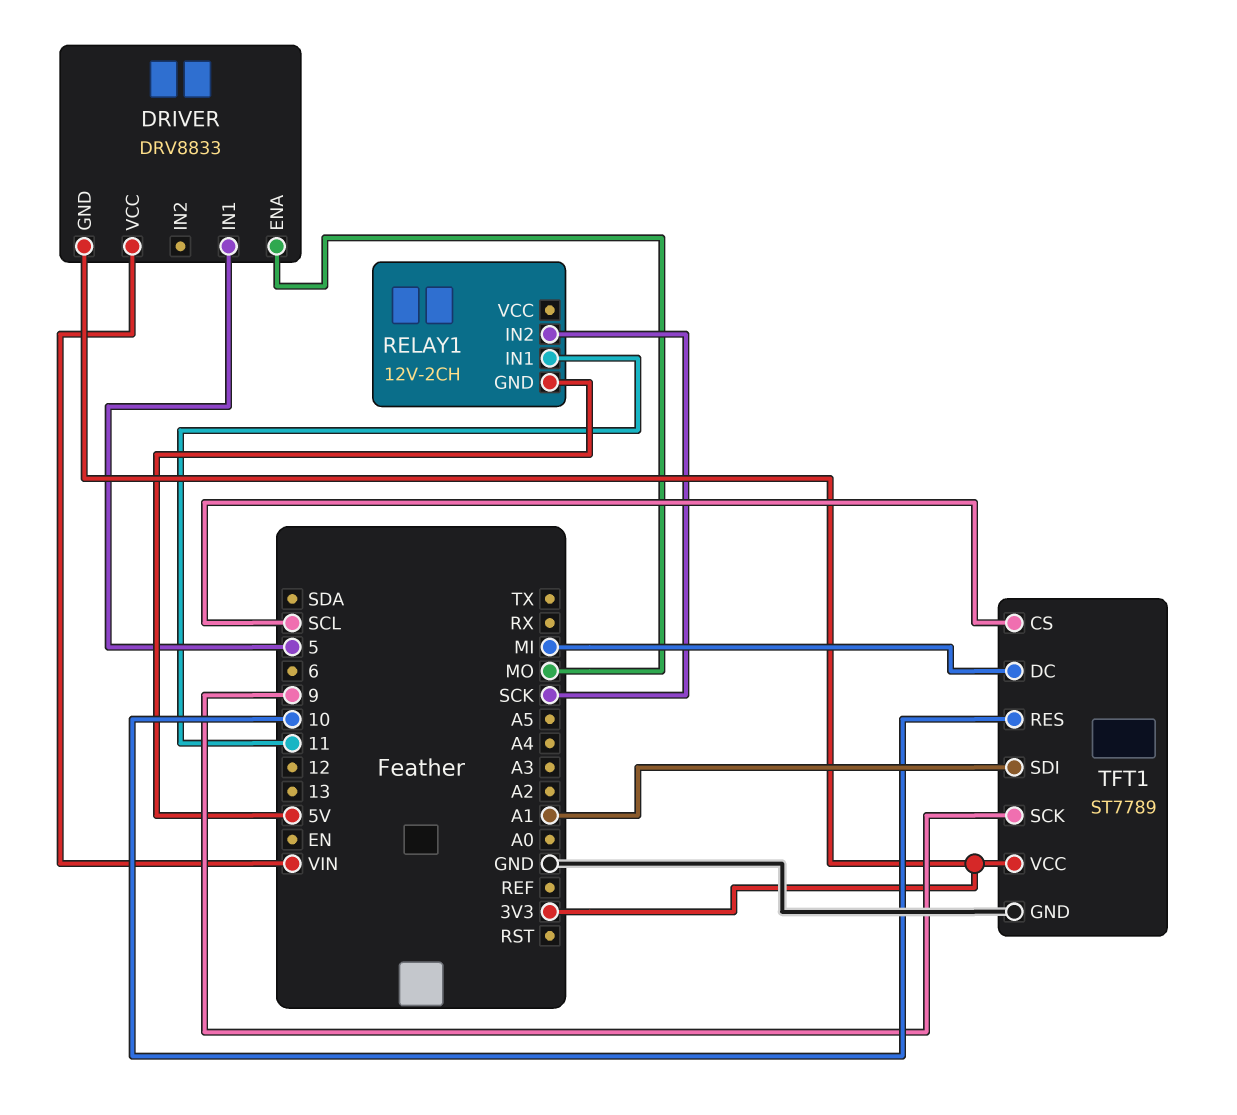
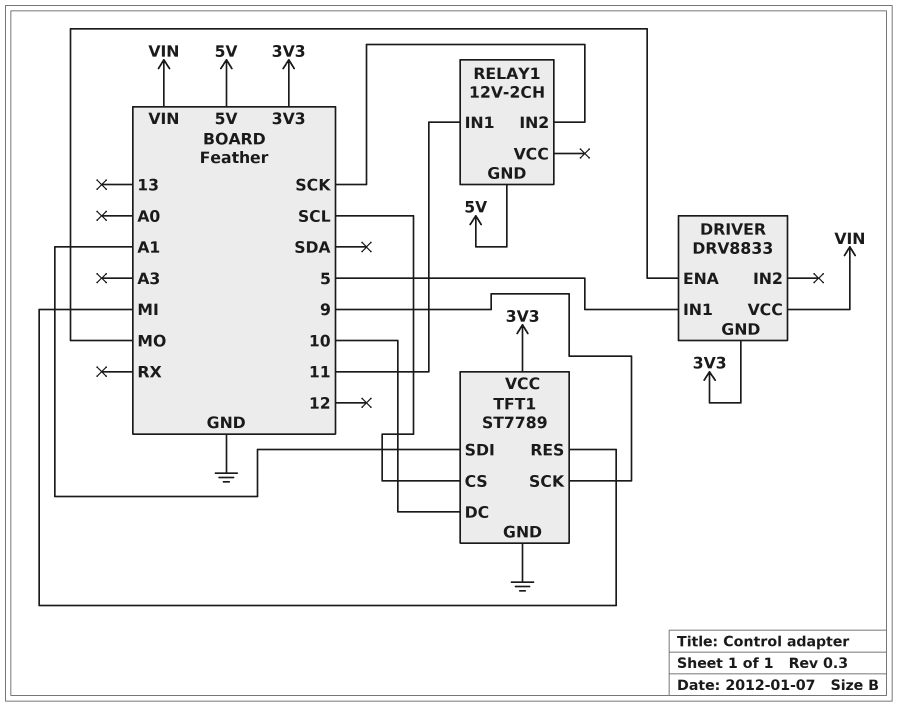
TFT1 pin DC: MI -> 10
TFT1 pin RES: 10 -> MI

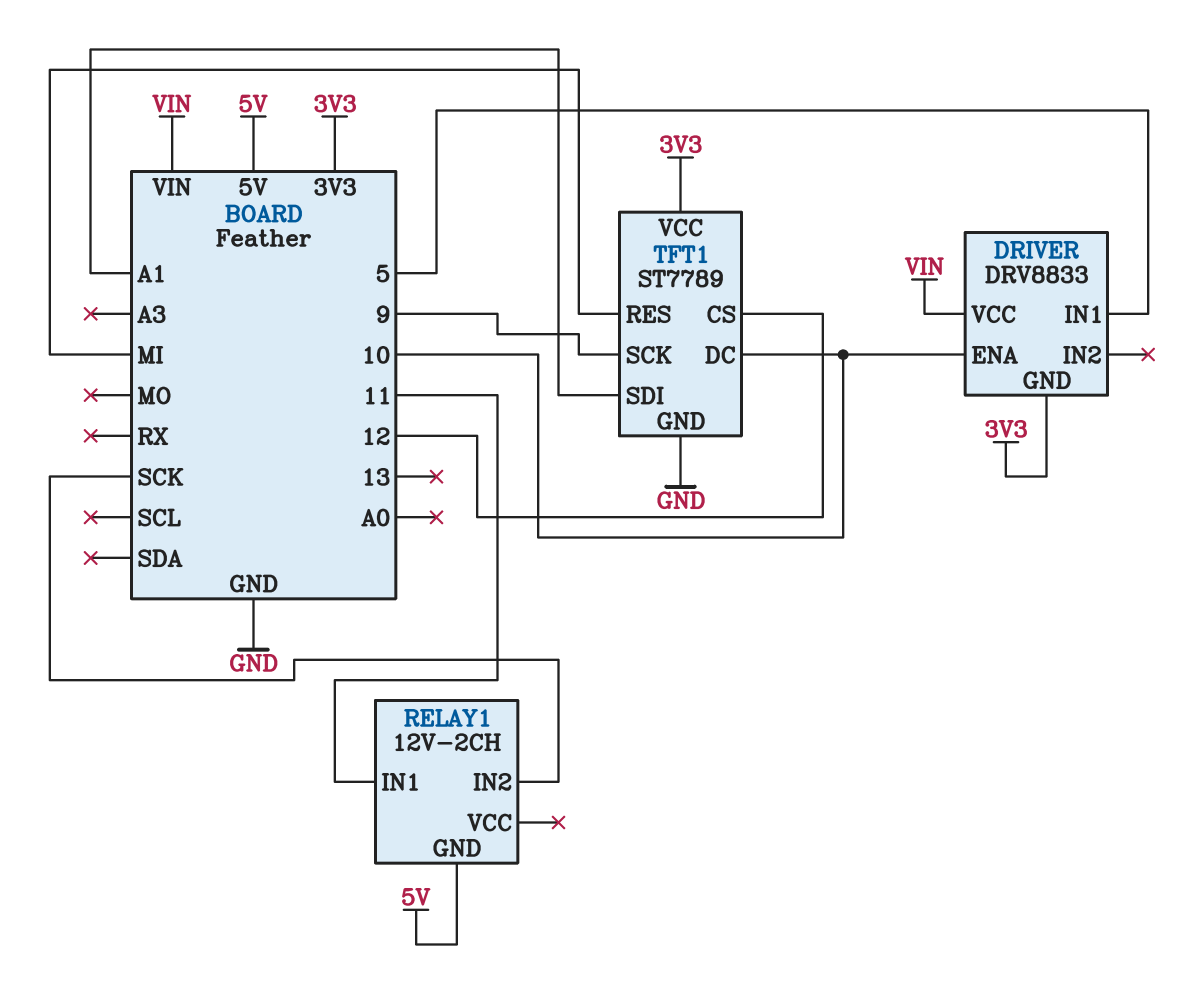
DRIVER pin ENA: MO -> 10
TFT1 pin CS: SCL -> 12

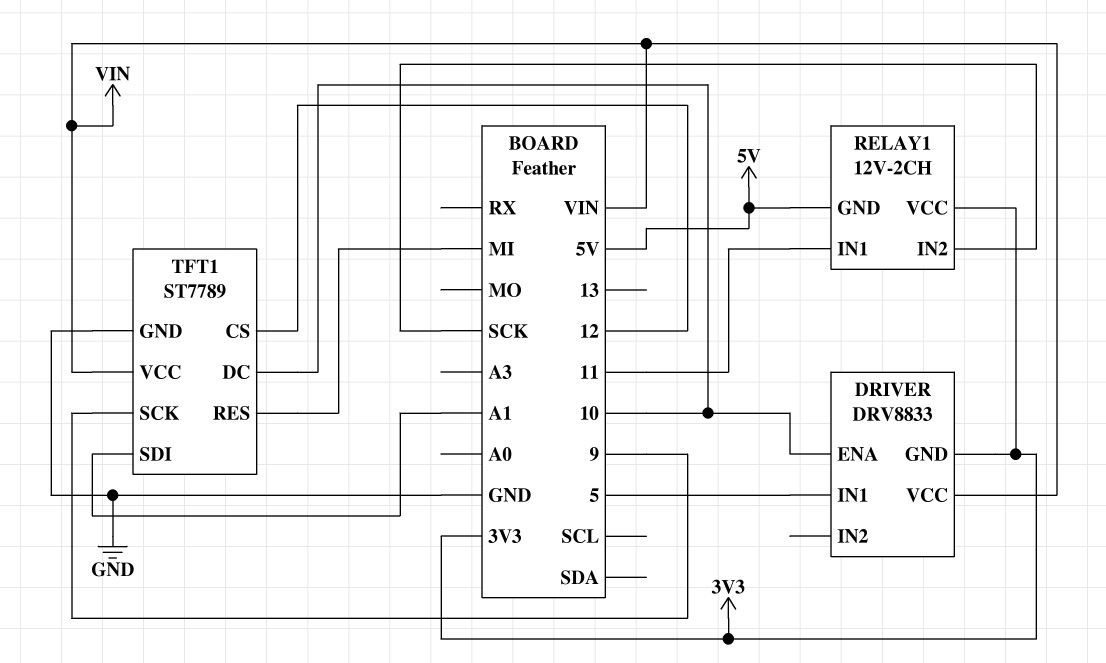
RELAY1 pin VCC: none -> 3V3
TFT1 pin VCC: 3V3 -> VIN

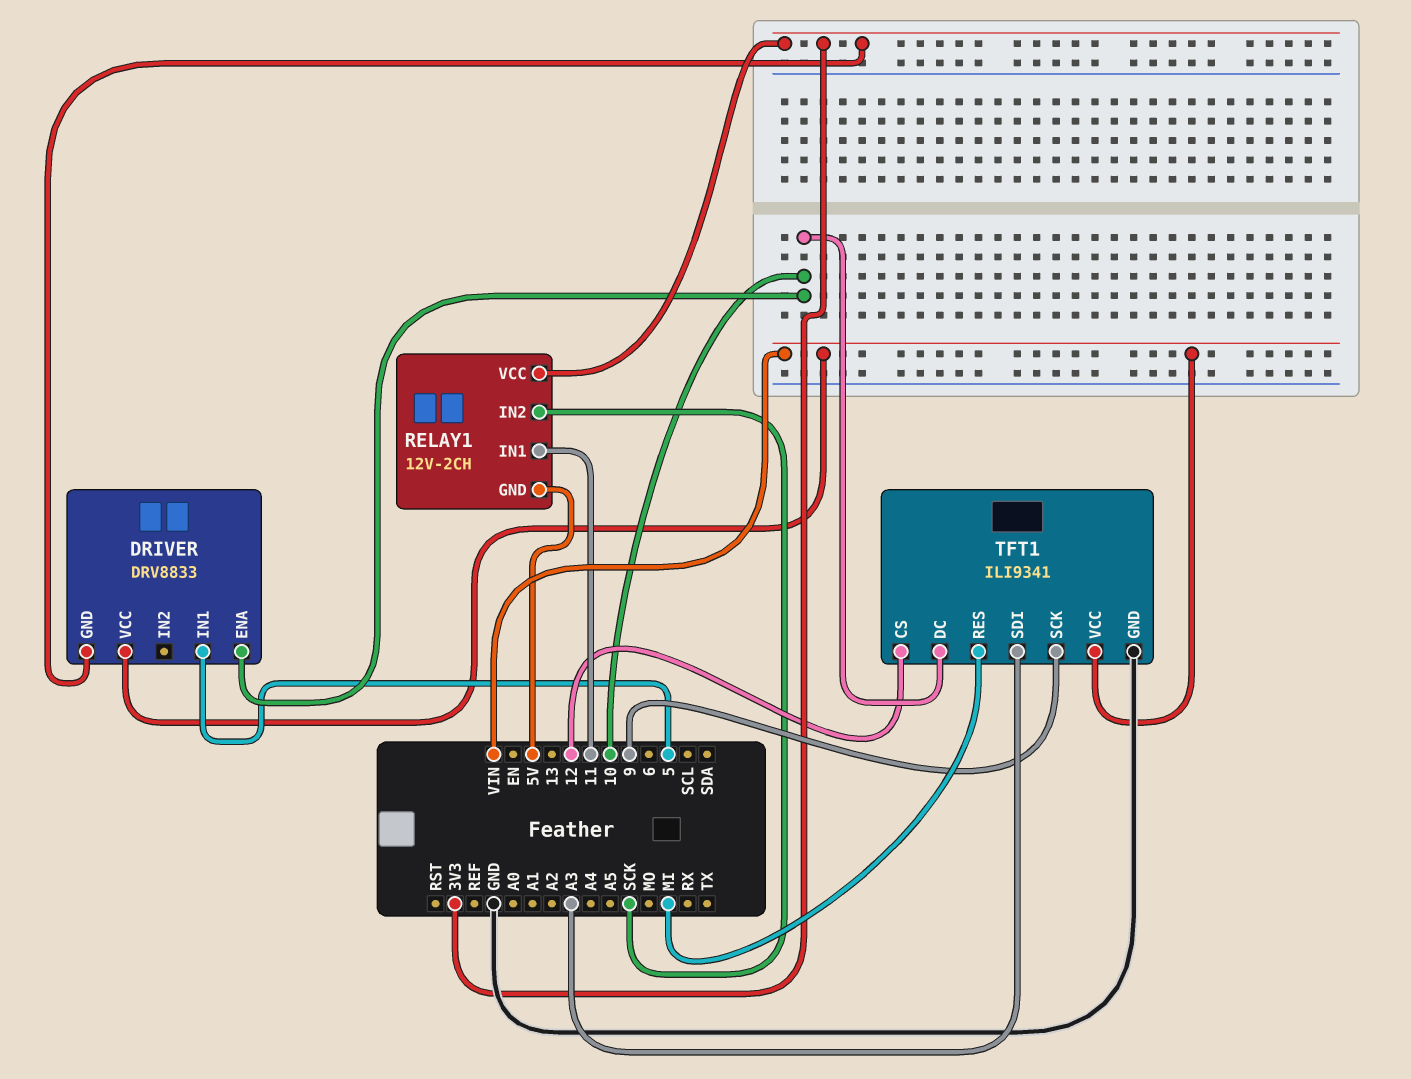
TFT1: ST7789 -> ILI9341
TFT1 pin SDI: A1 -> A3

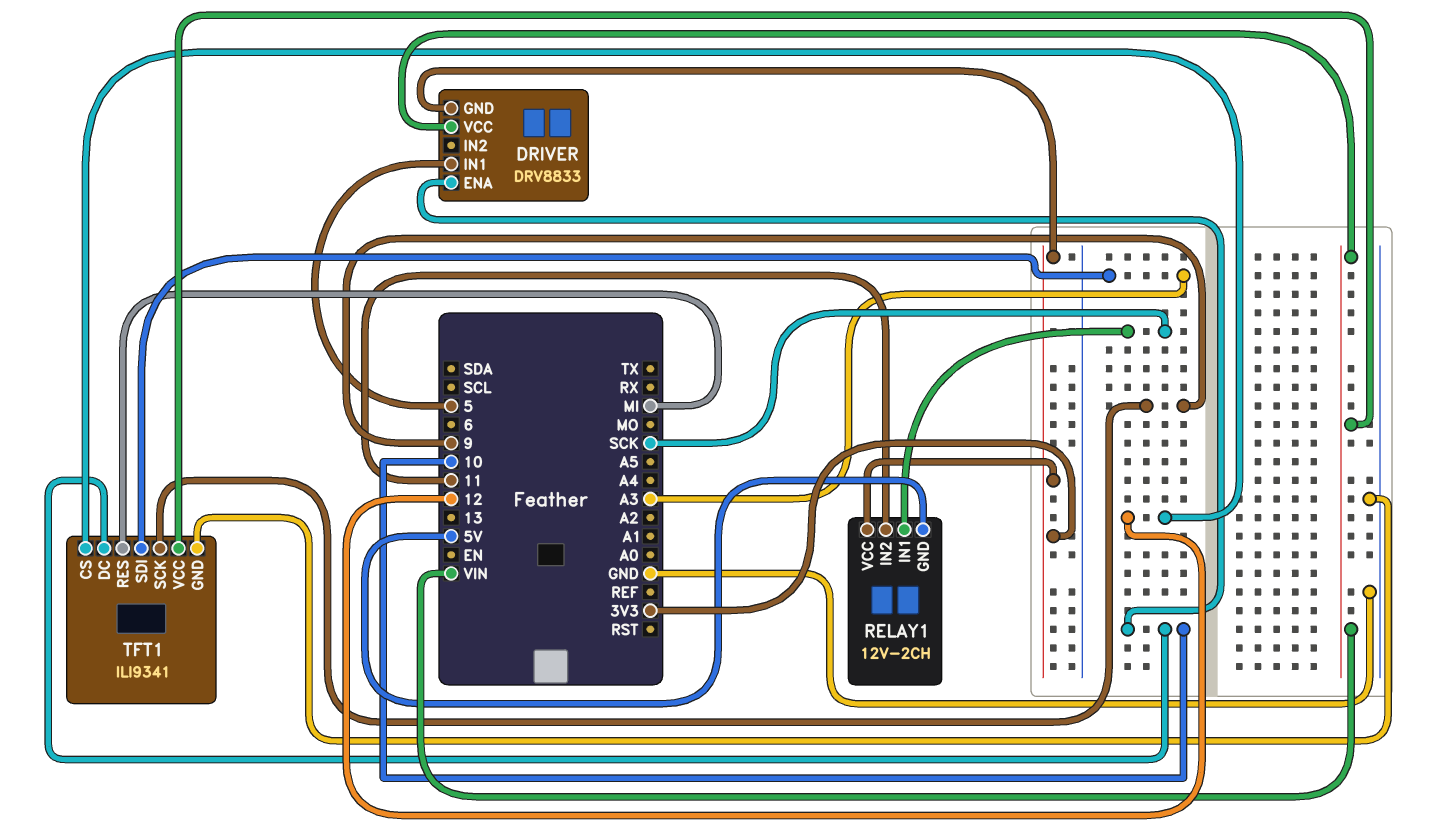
RELAY1 pin IN1: 11 -> SCK
RELAY1 pin IN2: SCK -> 11

